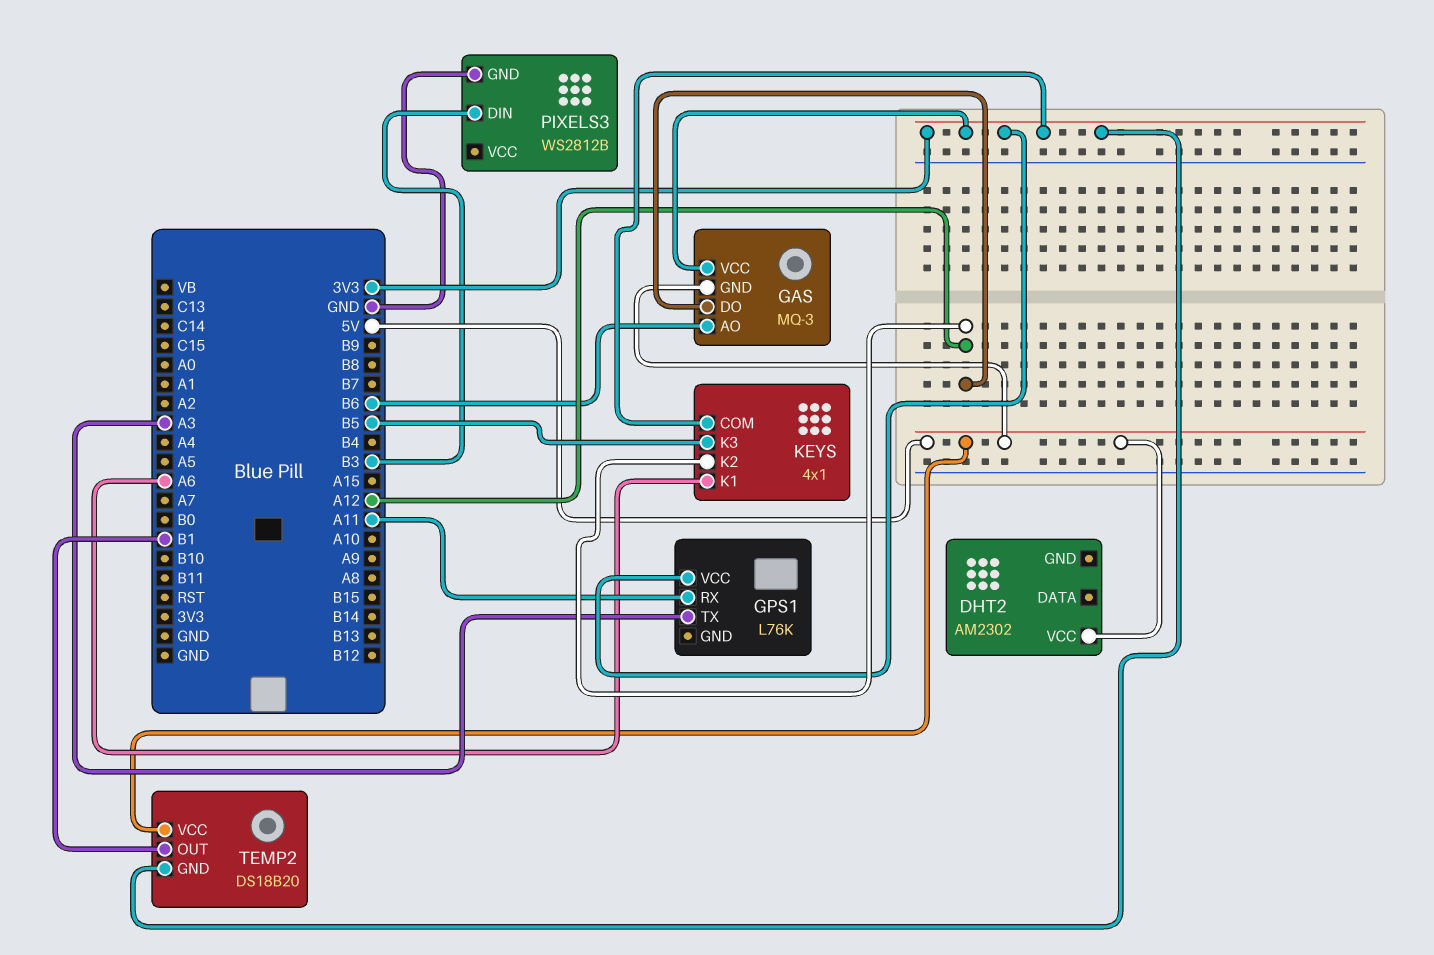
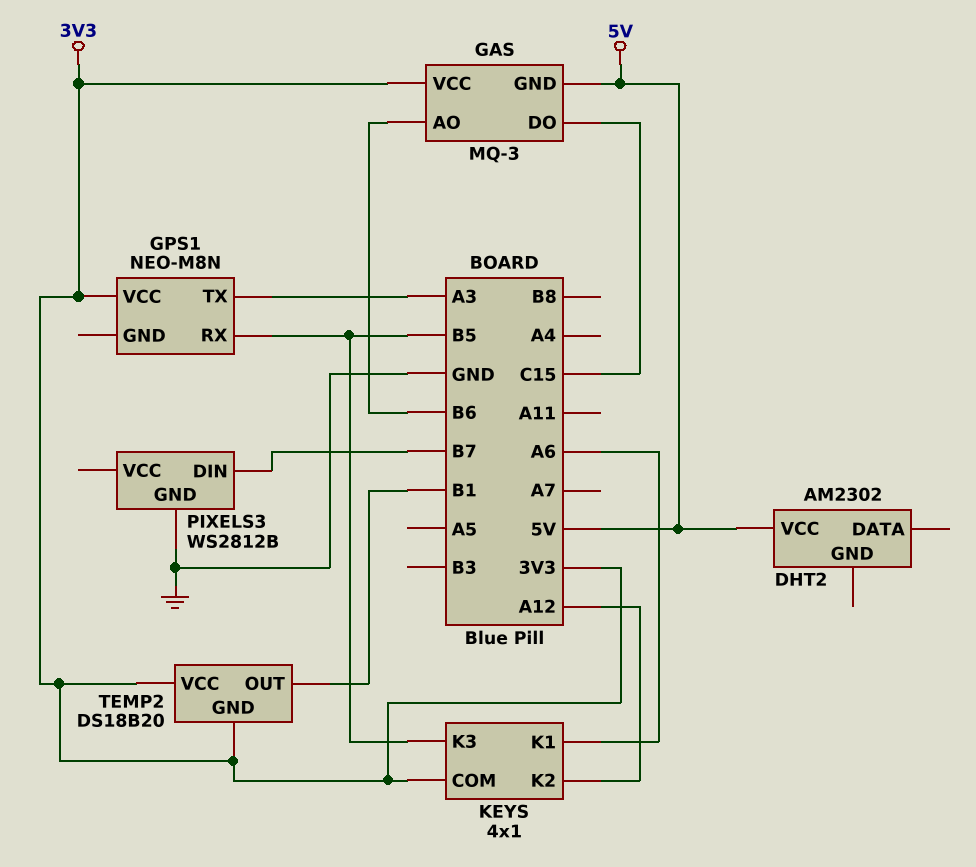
GAS pin DO: A12 -> C15
GPS1: L76K -> NEO-M8N
GPS1 pin RX: A11 -> B5
PIXELS3 pin DIN: B3 -> B7
TEMP2 pin VCC: 5V -> 3V3

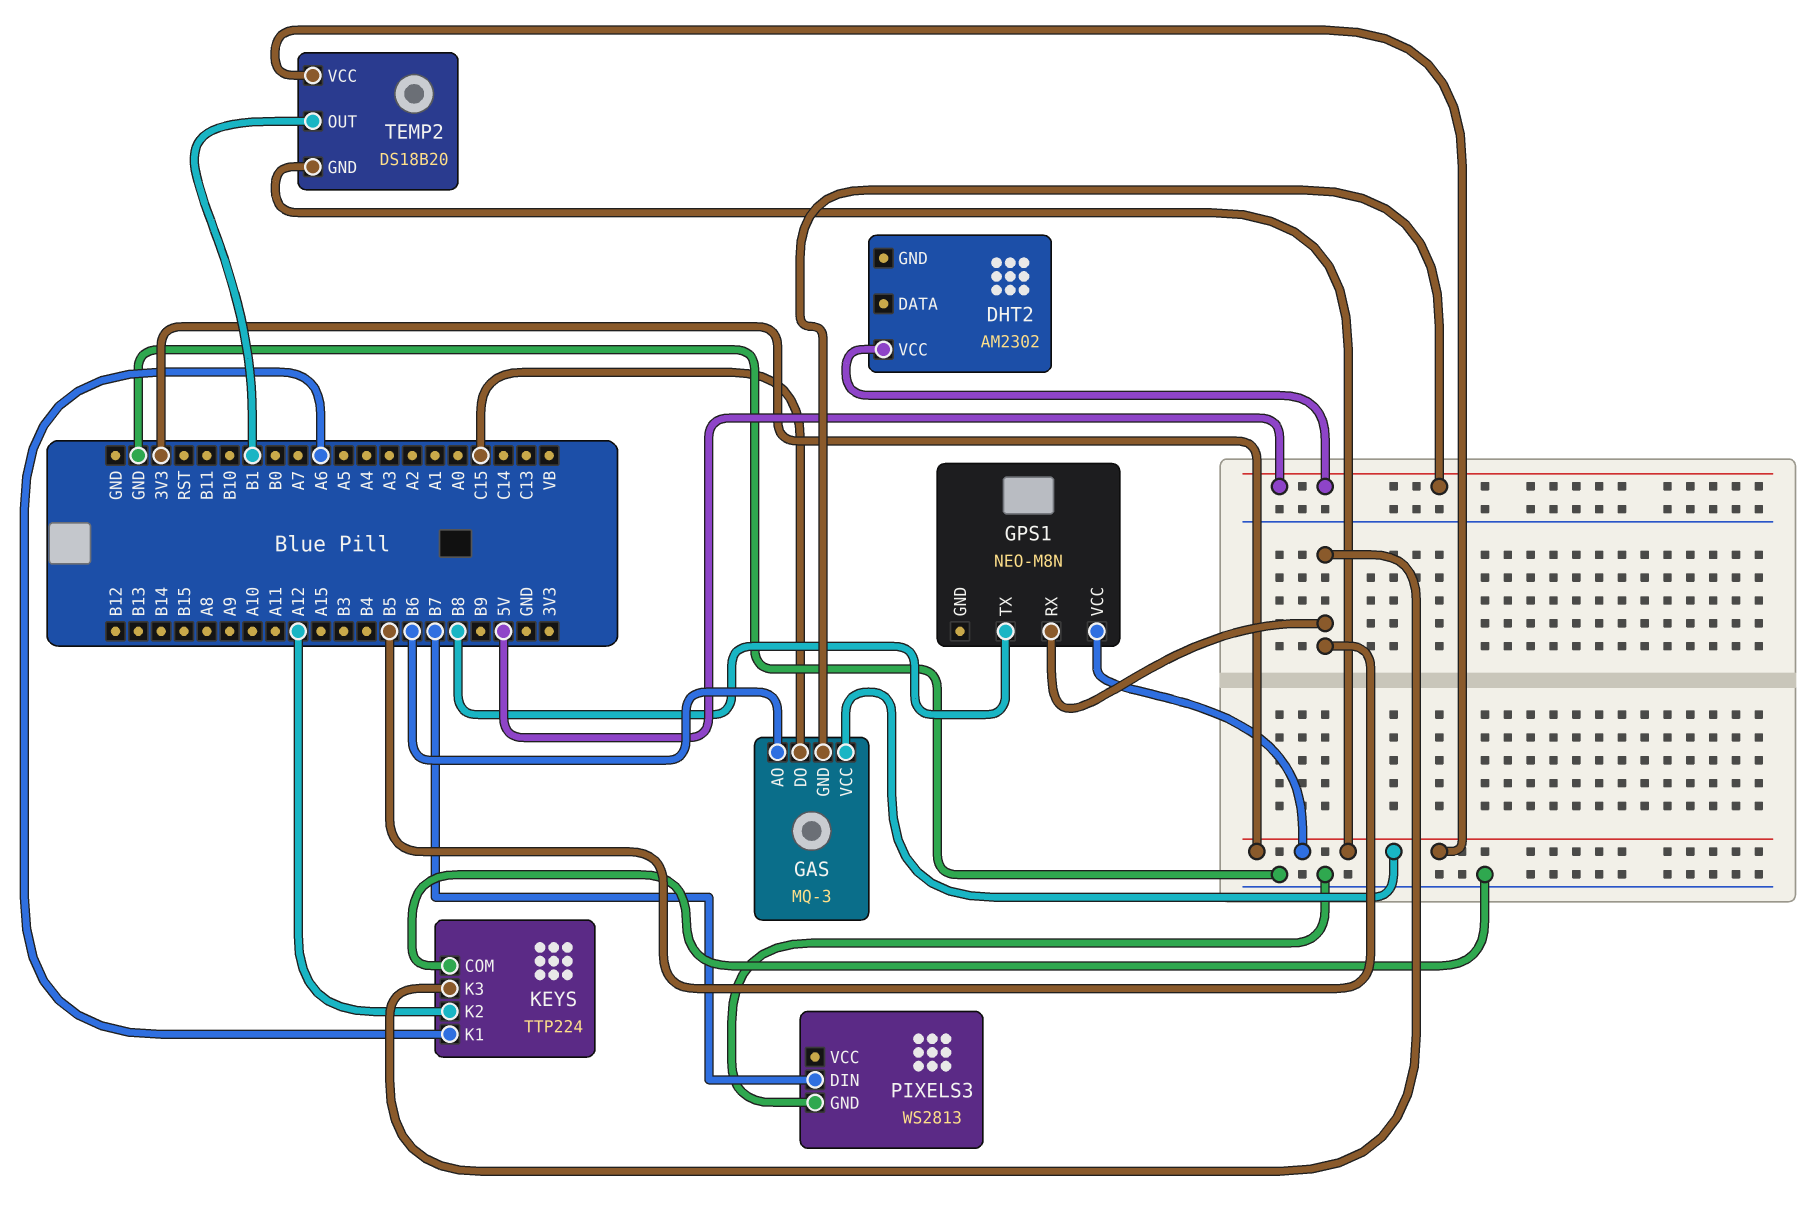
GPS1 pin TX: A3 -> B8
KEYS: 4x1 -> TTP224
KEYS pin COM: 3V3 -> GND
PIXELS3: WS2812B -> WS2813

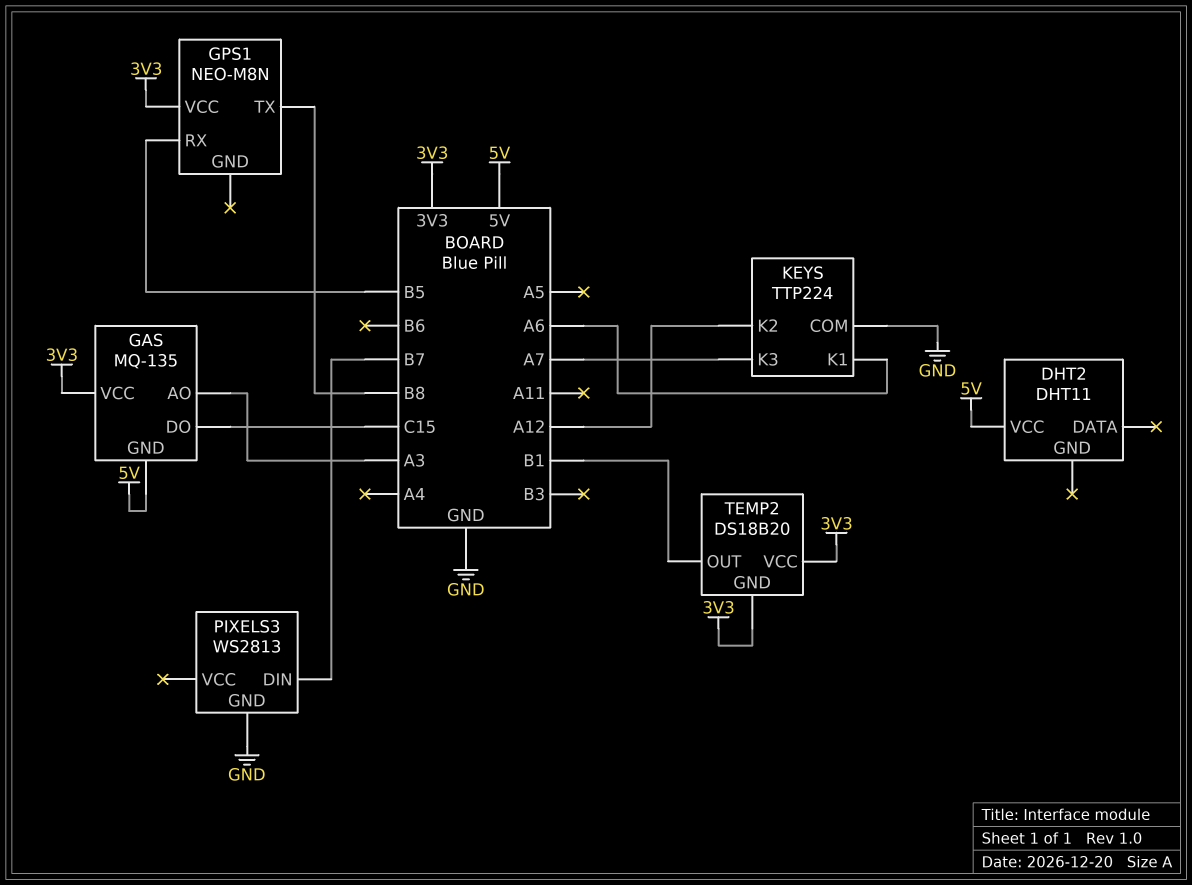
DHT2: AM2302 -> DHT11
GAS: MQ-3 -> MQ-135
GAS pin AO: B6 -> A3
KEYS pin K3: B5 -> A7

